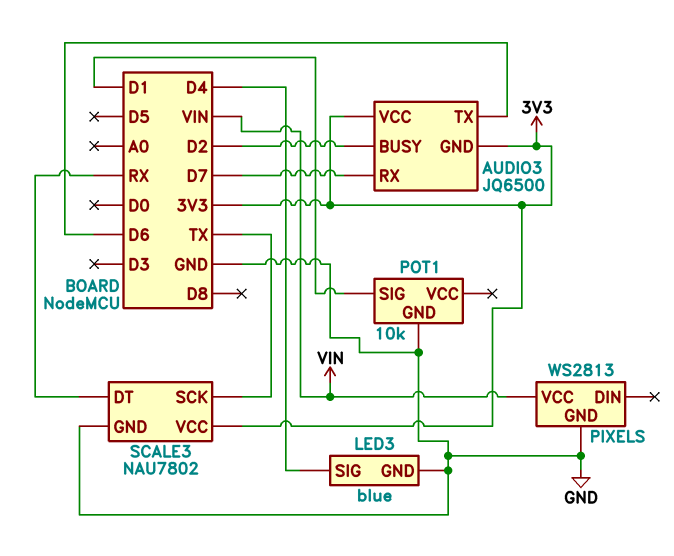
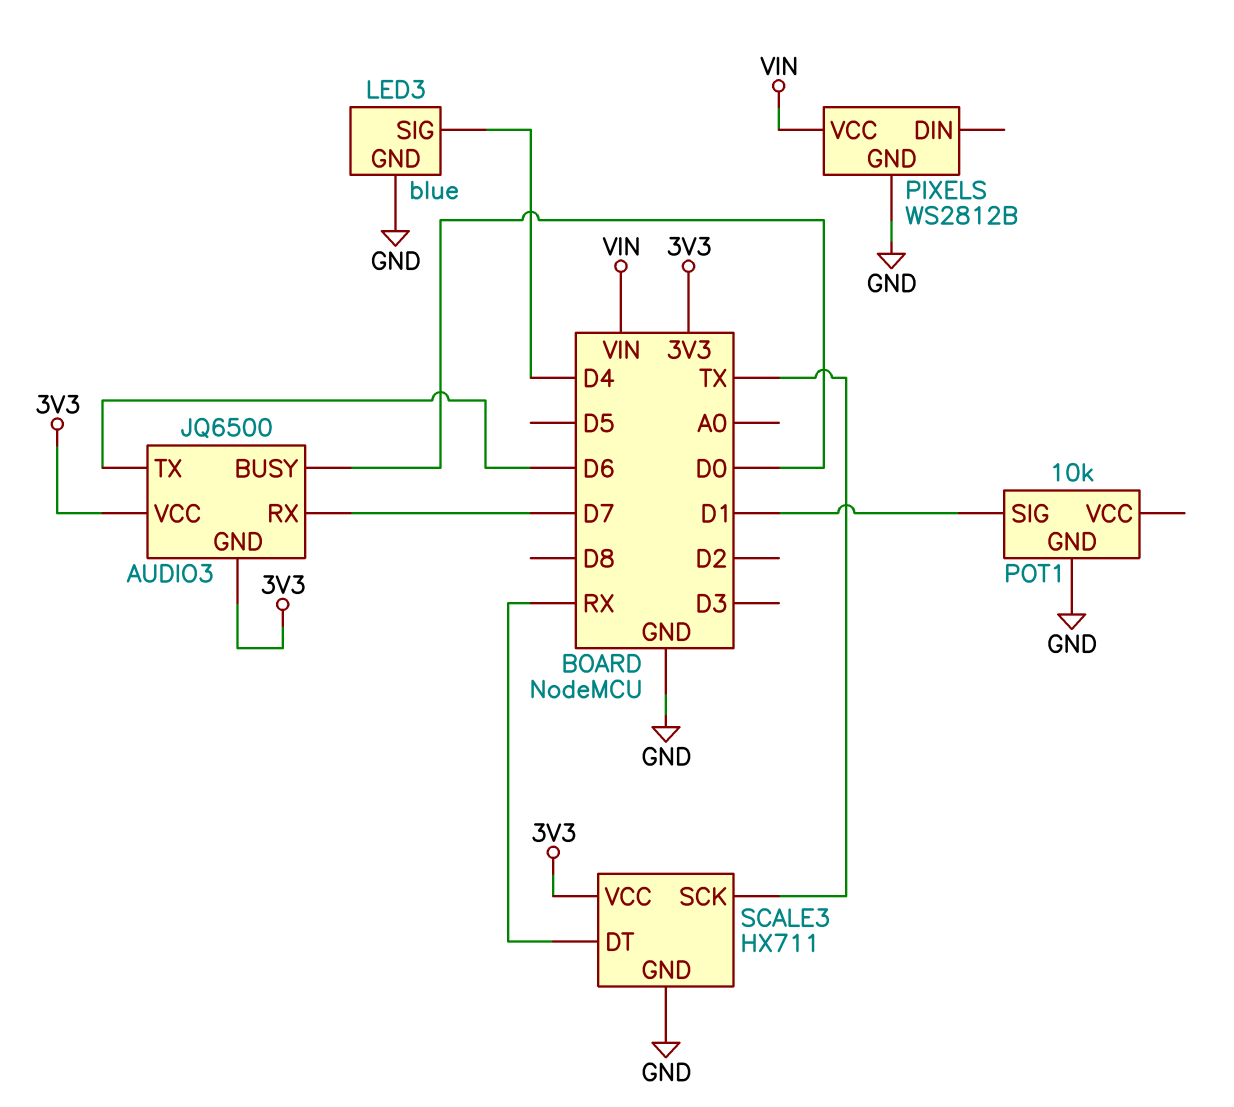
AUDIO3 pin BUSY: D2 -> D0
PIXELS: WS2813 -> WS2812B
SCALE3: NAU7802 -> HX711

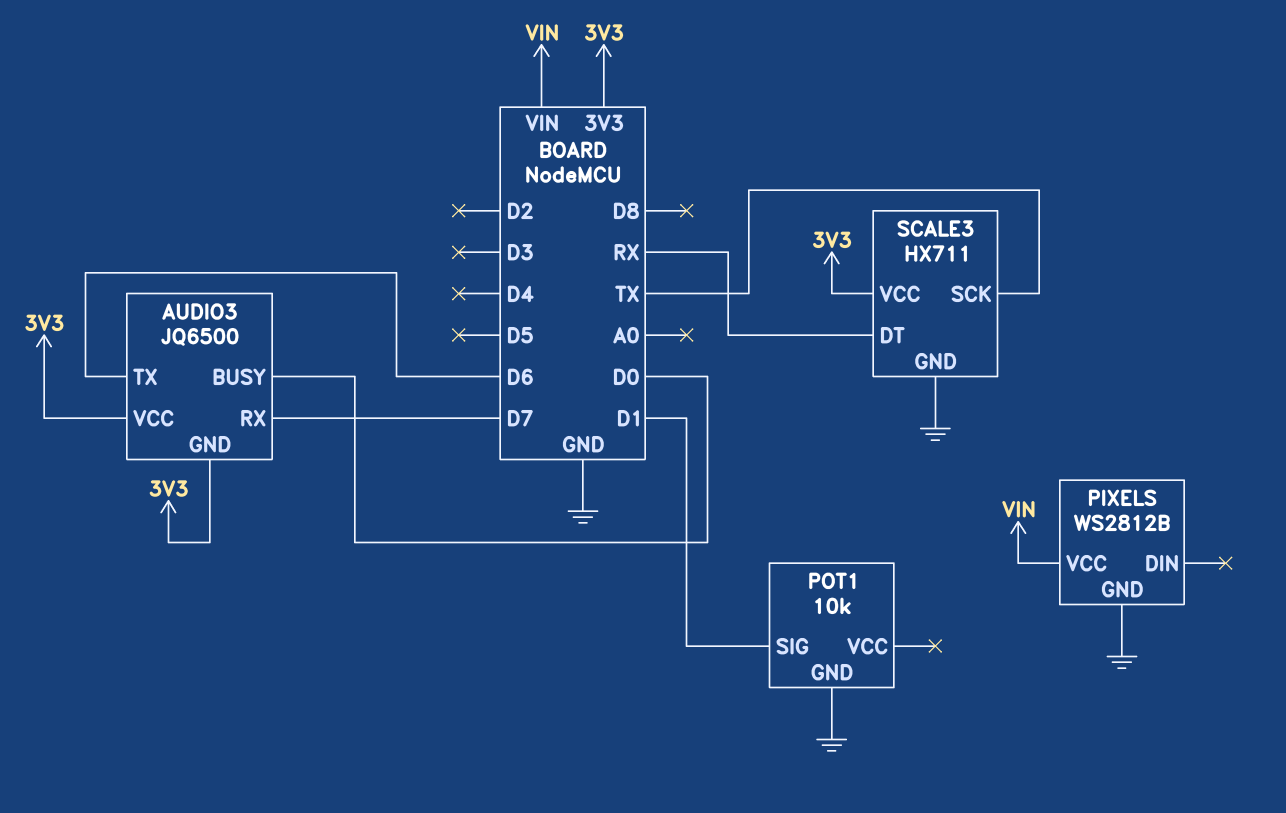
LED3: blue -> none
LED3 pin GND: GND -> none
LED3 pin SIG: D4 -> none

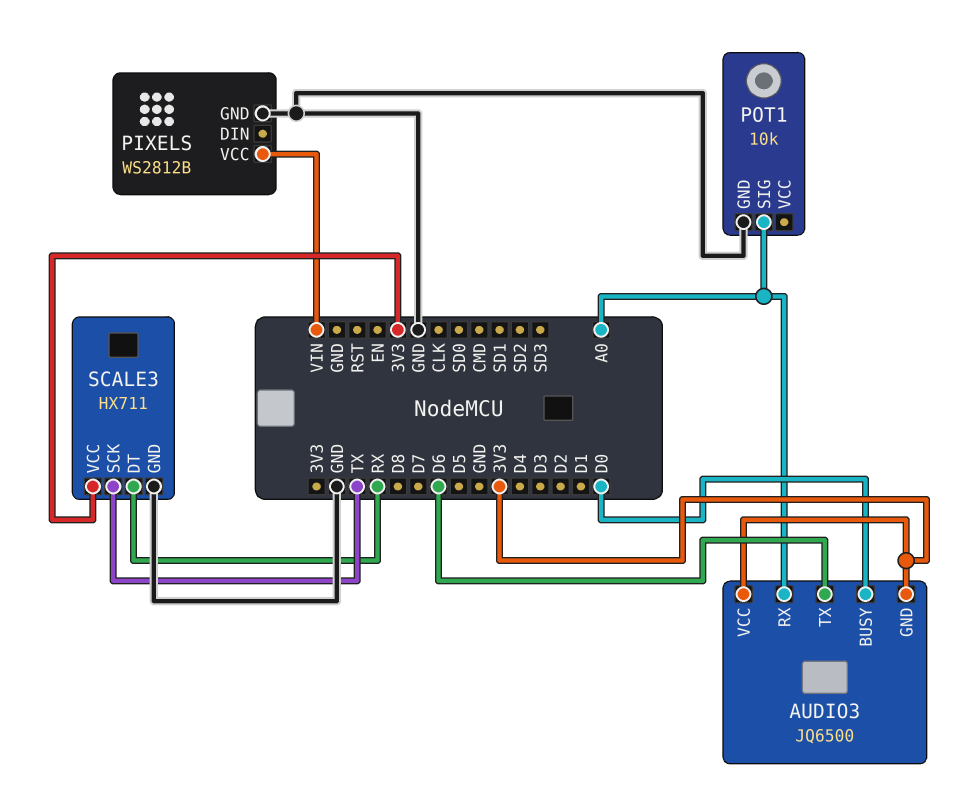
AUDIO3 pin RX: D7 -> A0
POT1 pin SIG: D1 -> A0

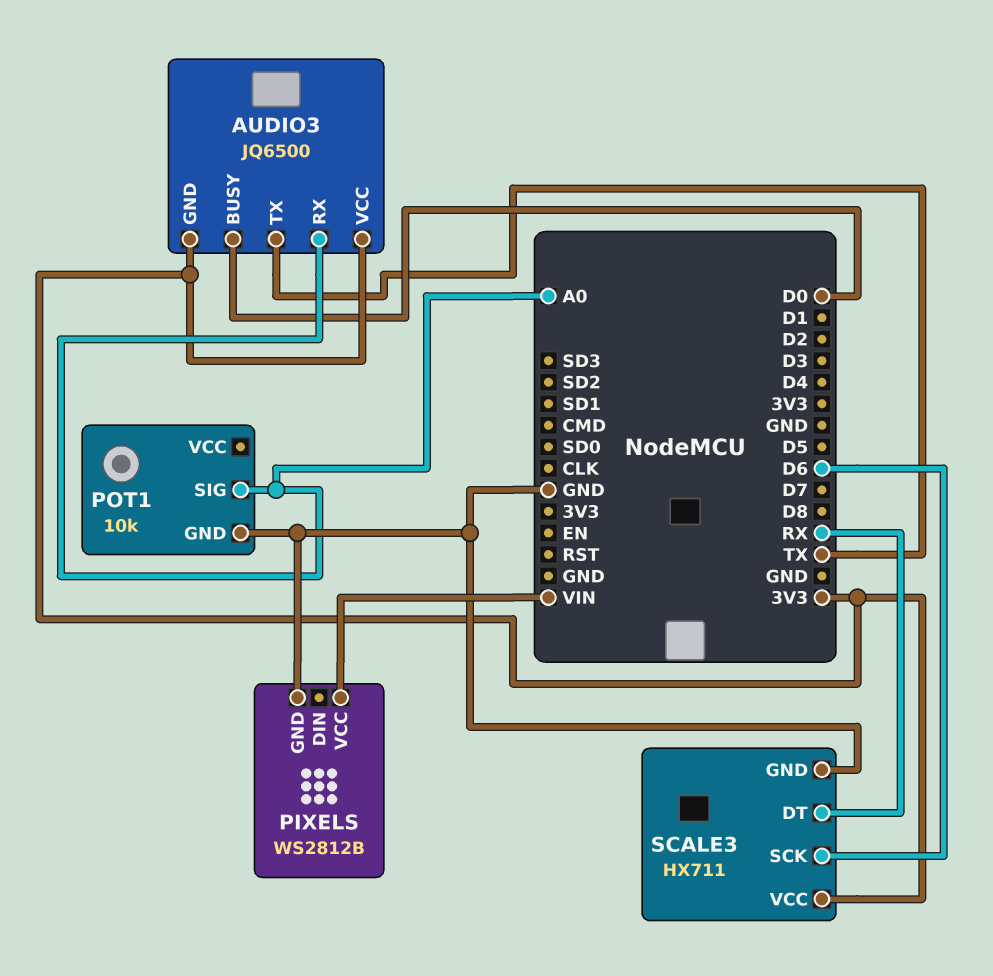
AUDIO3 pin TX: D6 -> TX
SCALE3 pin SCK: TX -> D6

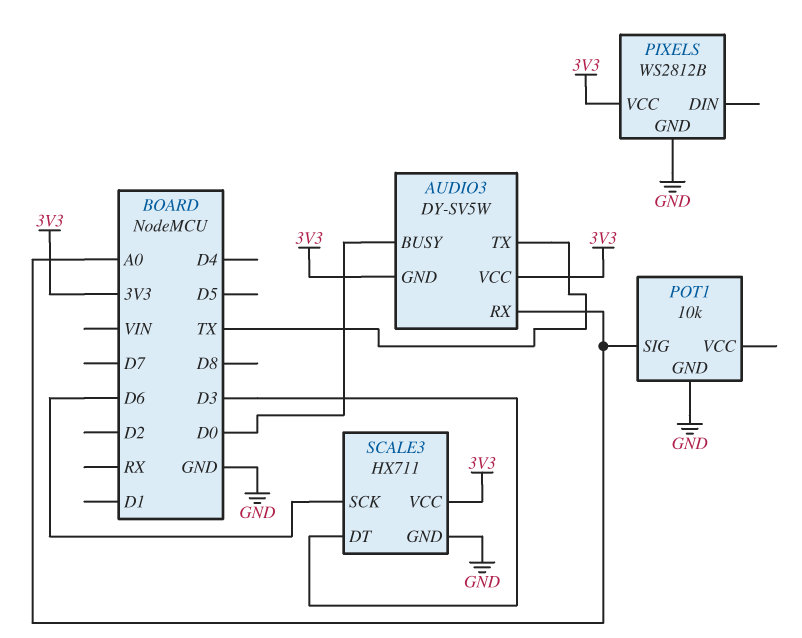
AUDIO3: JQ6500 -> DY-SV5W
PIXELS pin VCC: VIN -> 3V3
SCALE3 pin DT: RX -> D3

